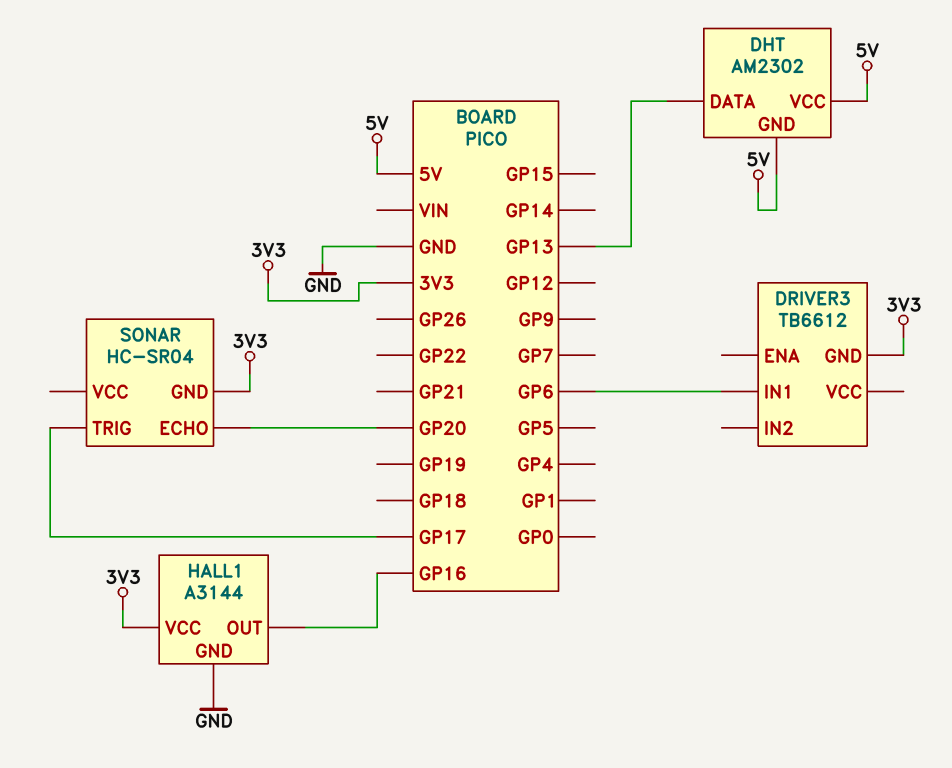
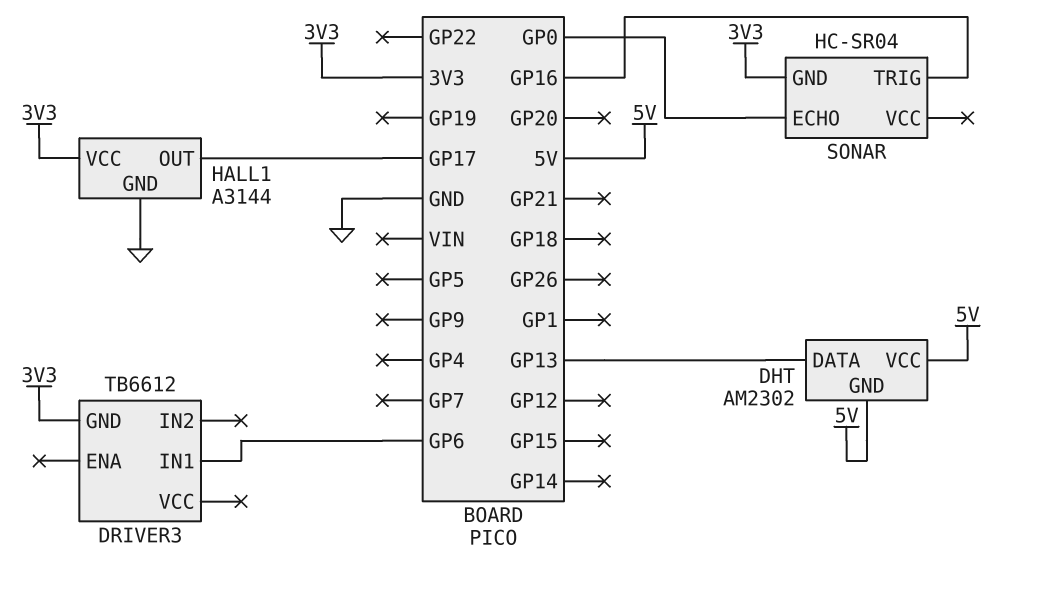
HALL1 pin OUT: GP16 -> GP17
SONAR pin ECHO: GP20 -> GP0
SONAR pin TRIG: GP17 -> GP16

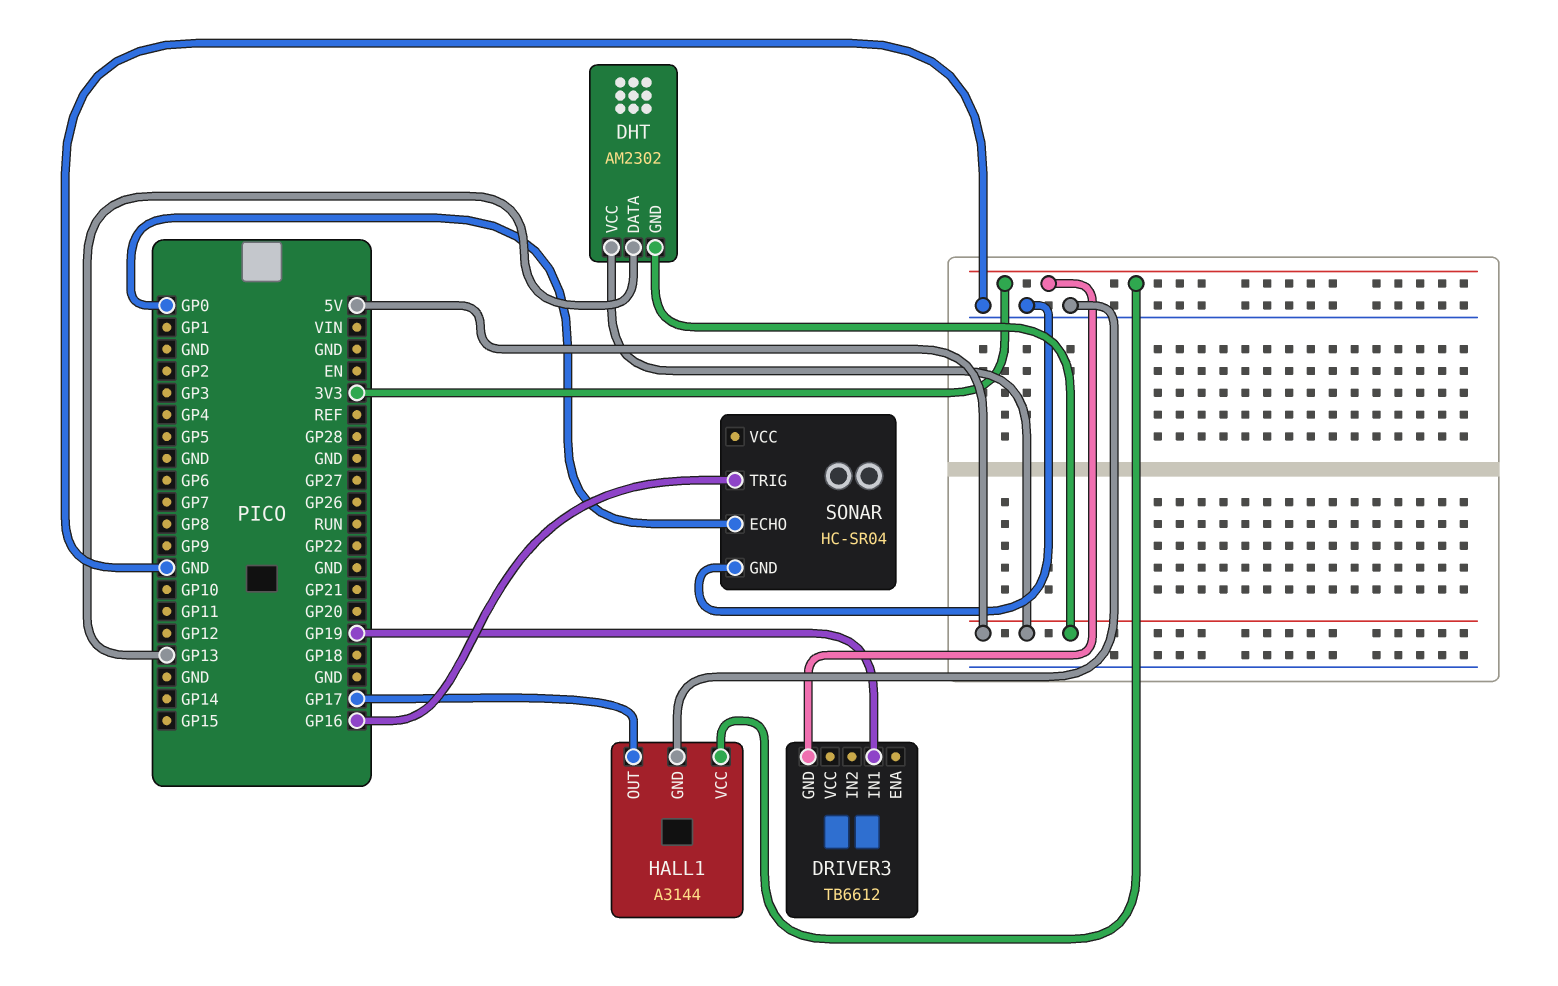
DRIVER3 pin IN1: GP6 -> GP19
SONAR pin GND: 3V3 -> GND

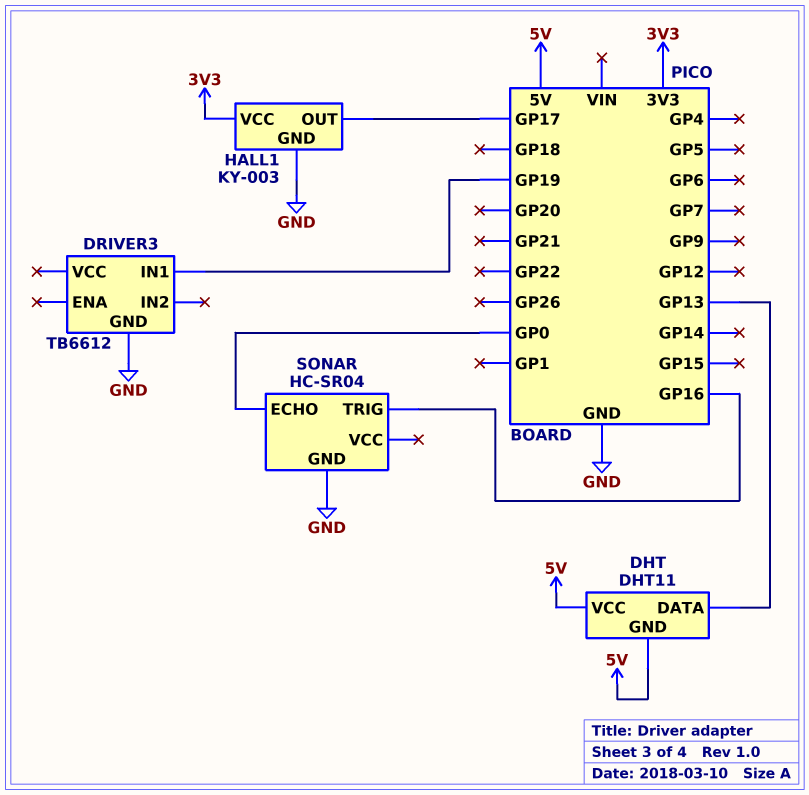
DHT: AM2302 -> DHT11
DRIVER3 pin GND: 3V3 -> GND
HALL1: A3144 -> KY-003

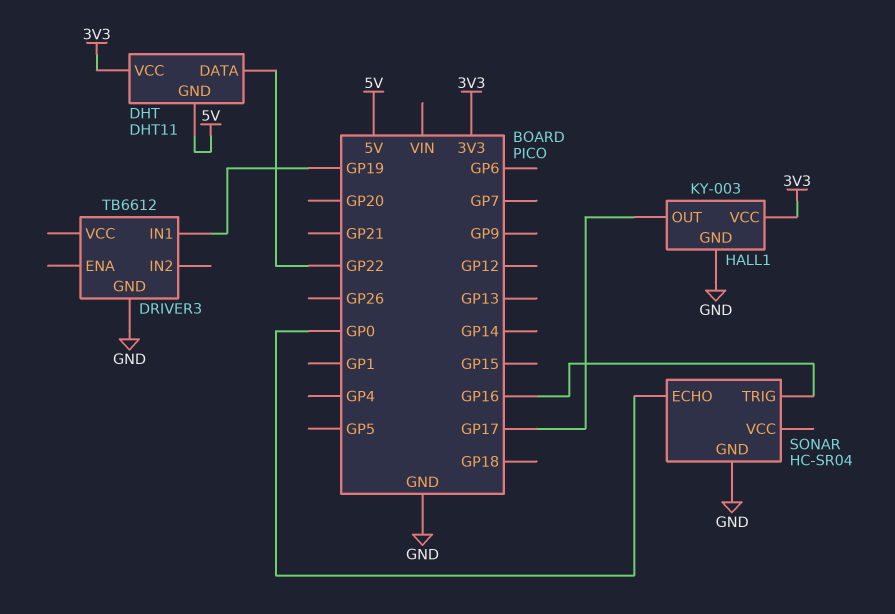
DHT pin DATA: GP13 -> GP22
DHT pin VCC: 5V -> 3V3

